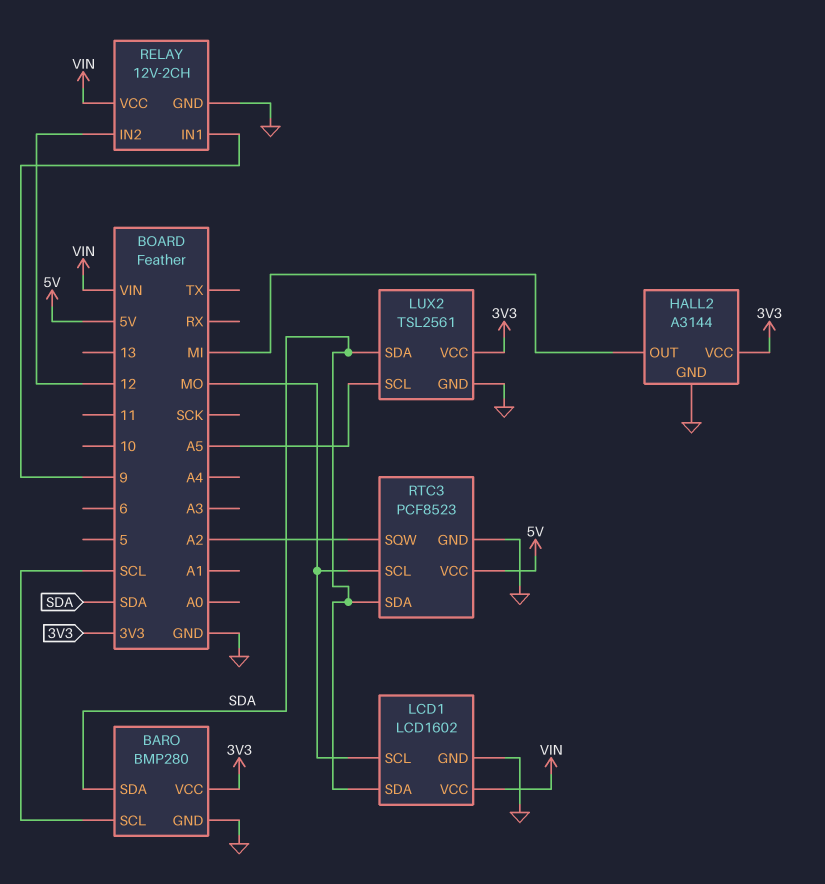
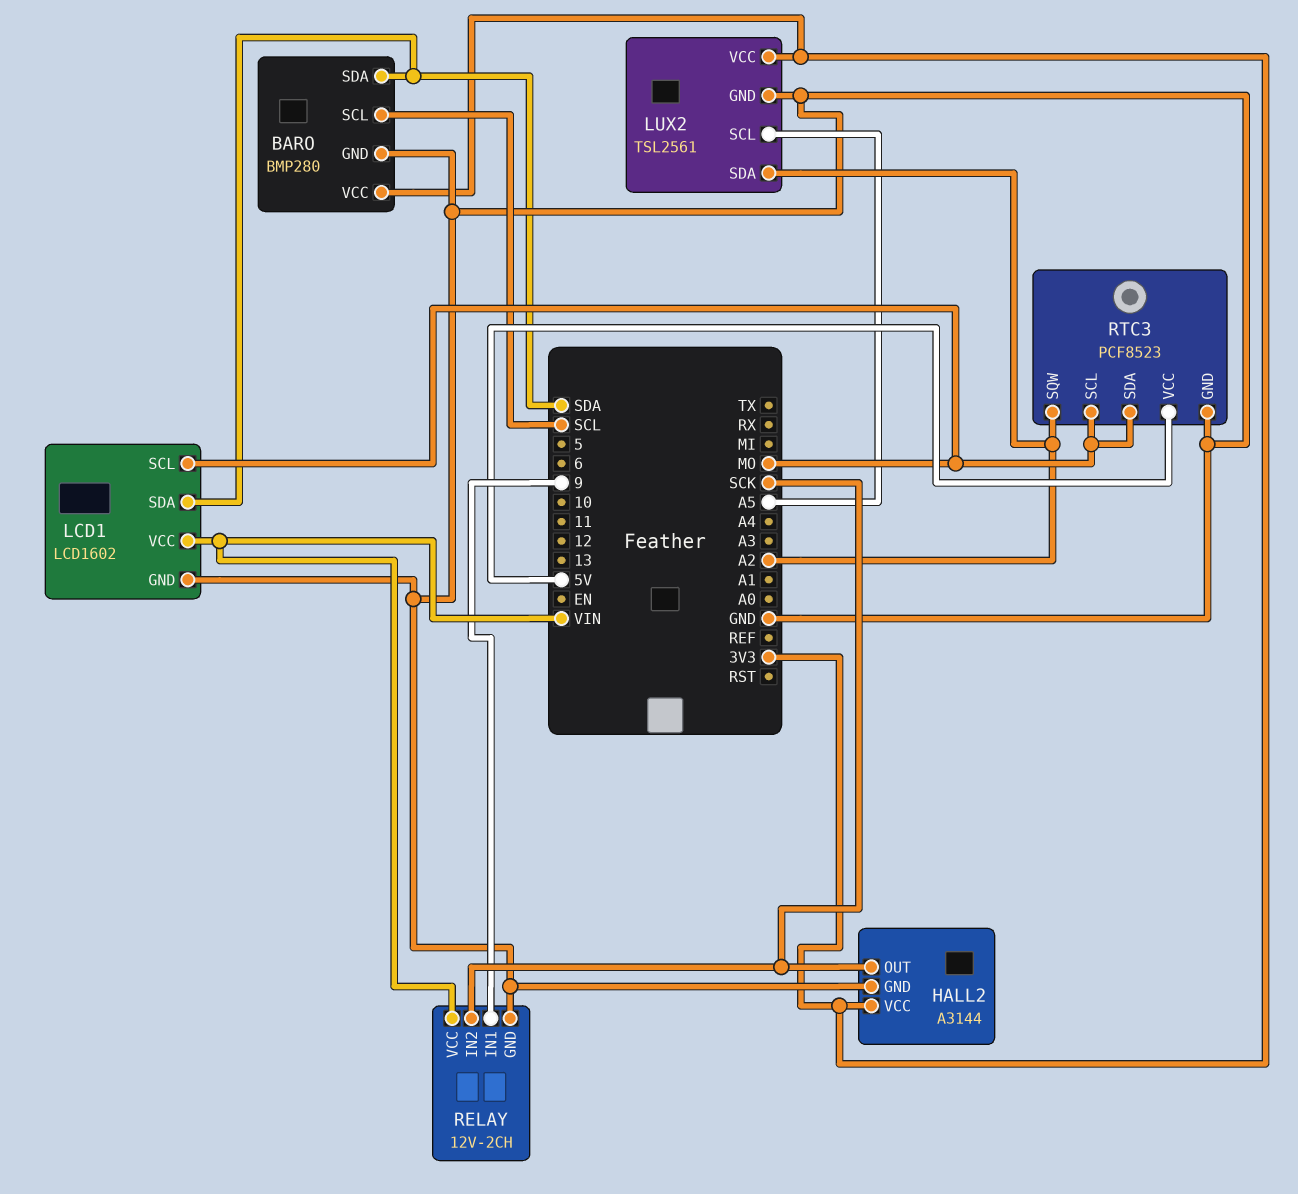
HALL2 pin OUT: MI -> SCK
LUX2 pin SDA: SDA -> A2
RELAY pin IN2: 12 -> SCK
RTC3 pin SDA: SDA -> MO

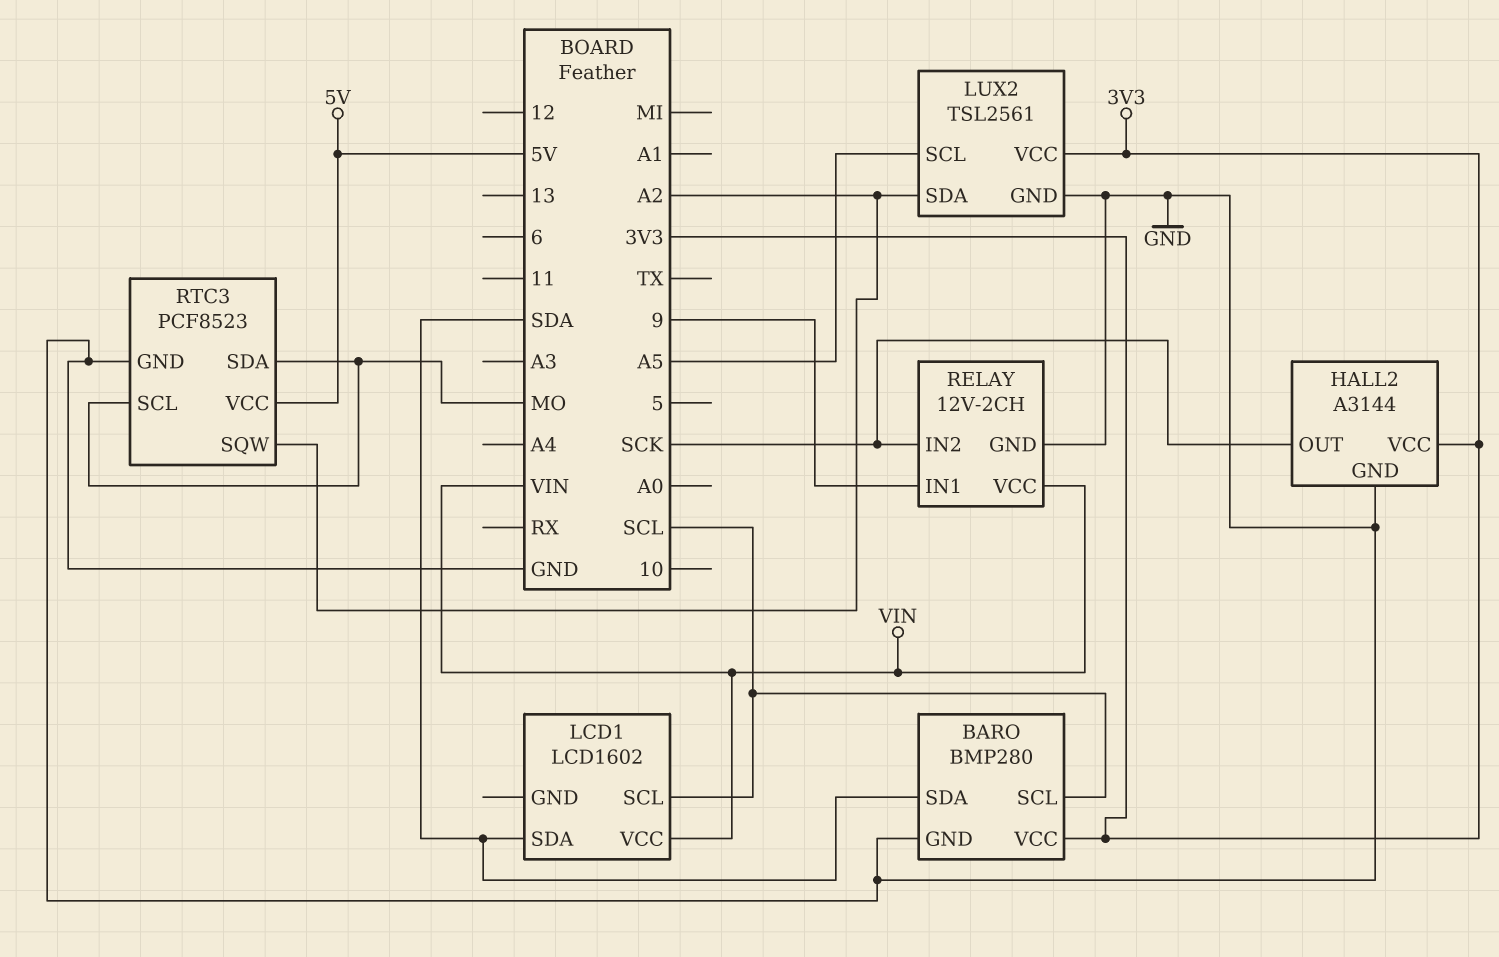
LCD1 pin GND: GND -> none
LCD1 pin SCL: MO -> SCL

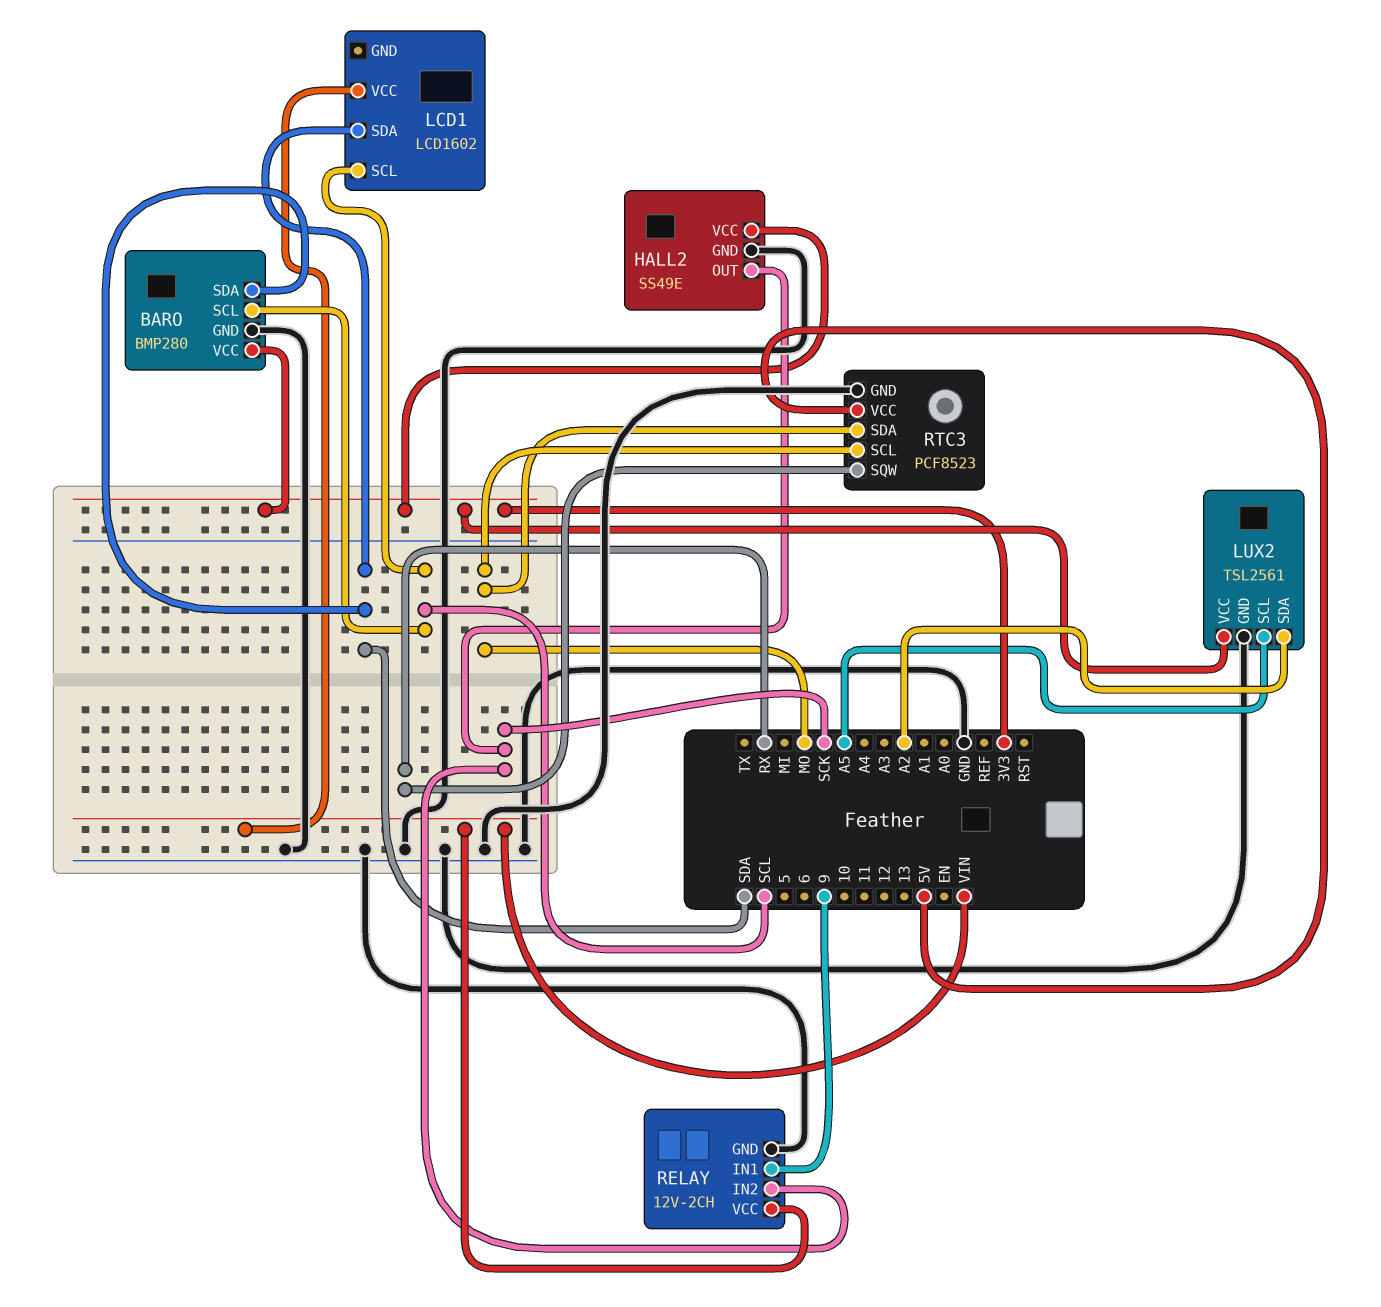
HALL2: A3144 -> SS49E
RTC3 pin SQW: A2 -> RX

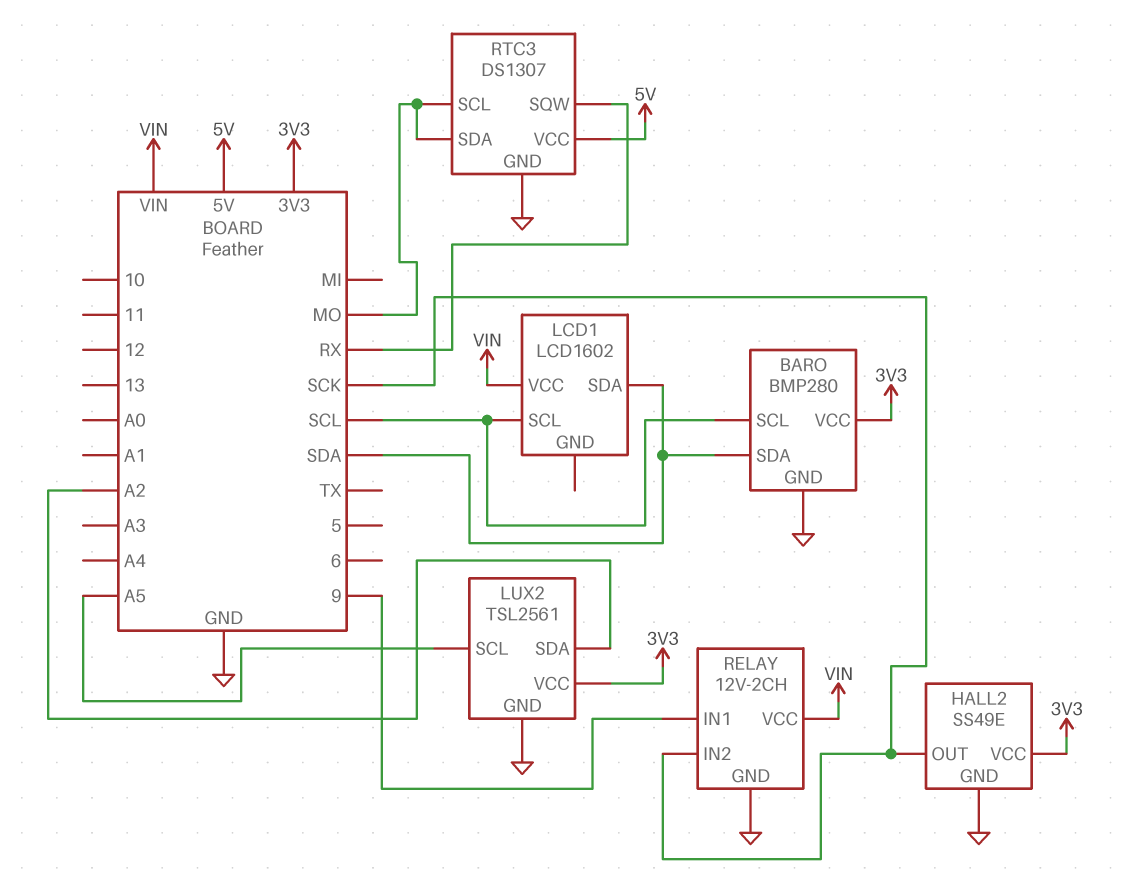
RTC3: PCF8523 -> DS1307

